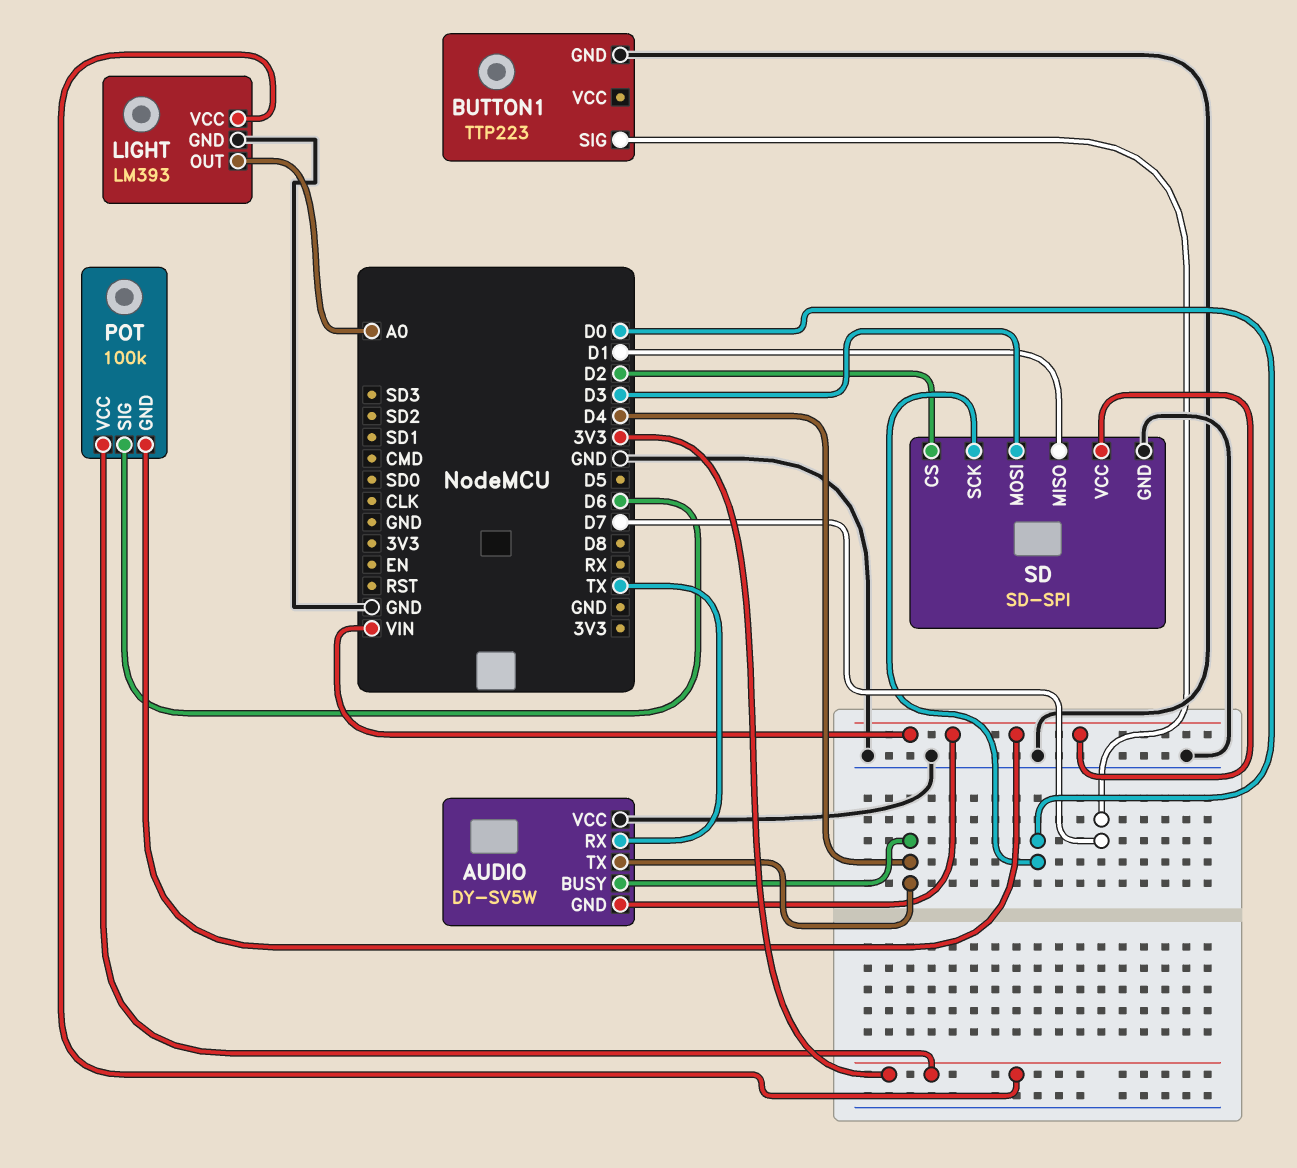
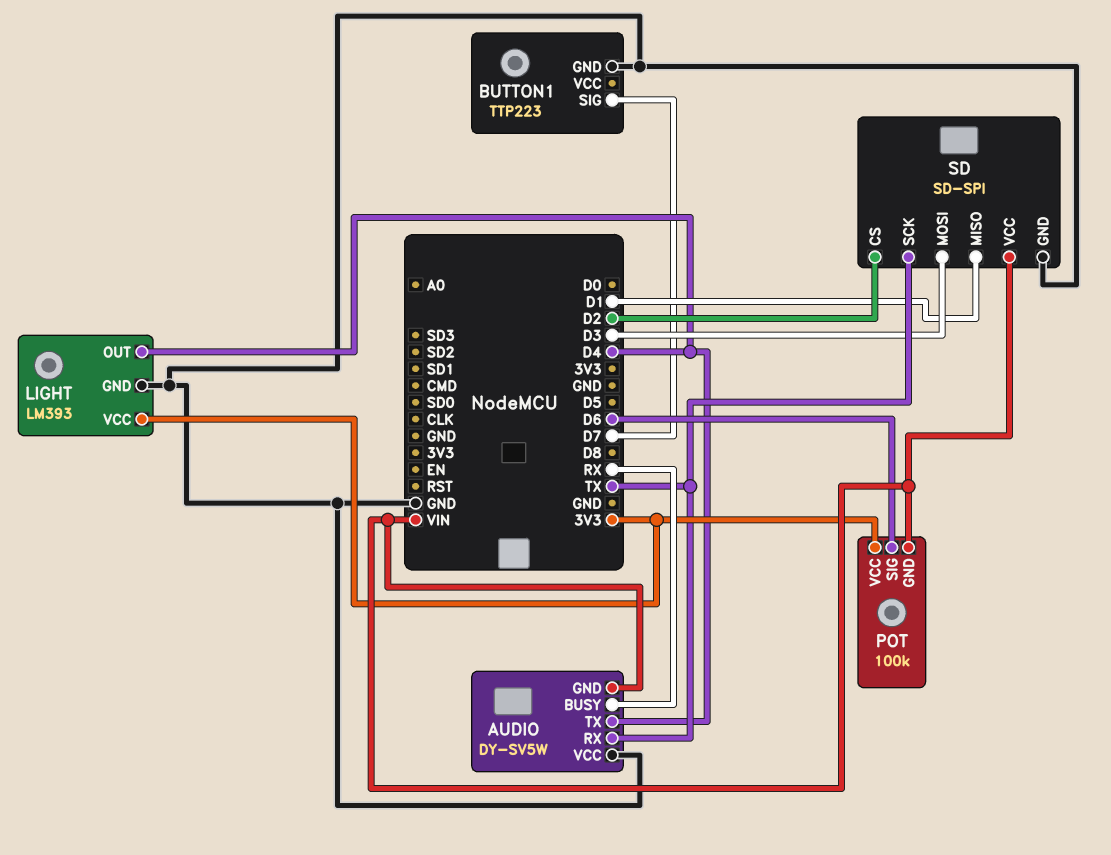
AUDIO pin BUSY: D4 -> RX
LIGHT pin OUT: A0 -> D4
SD pin SCK: D0 -> TX

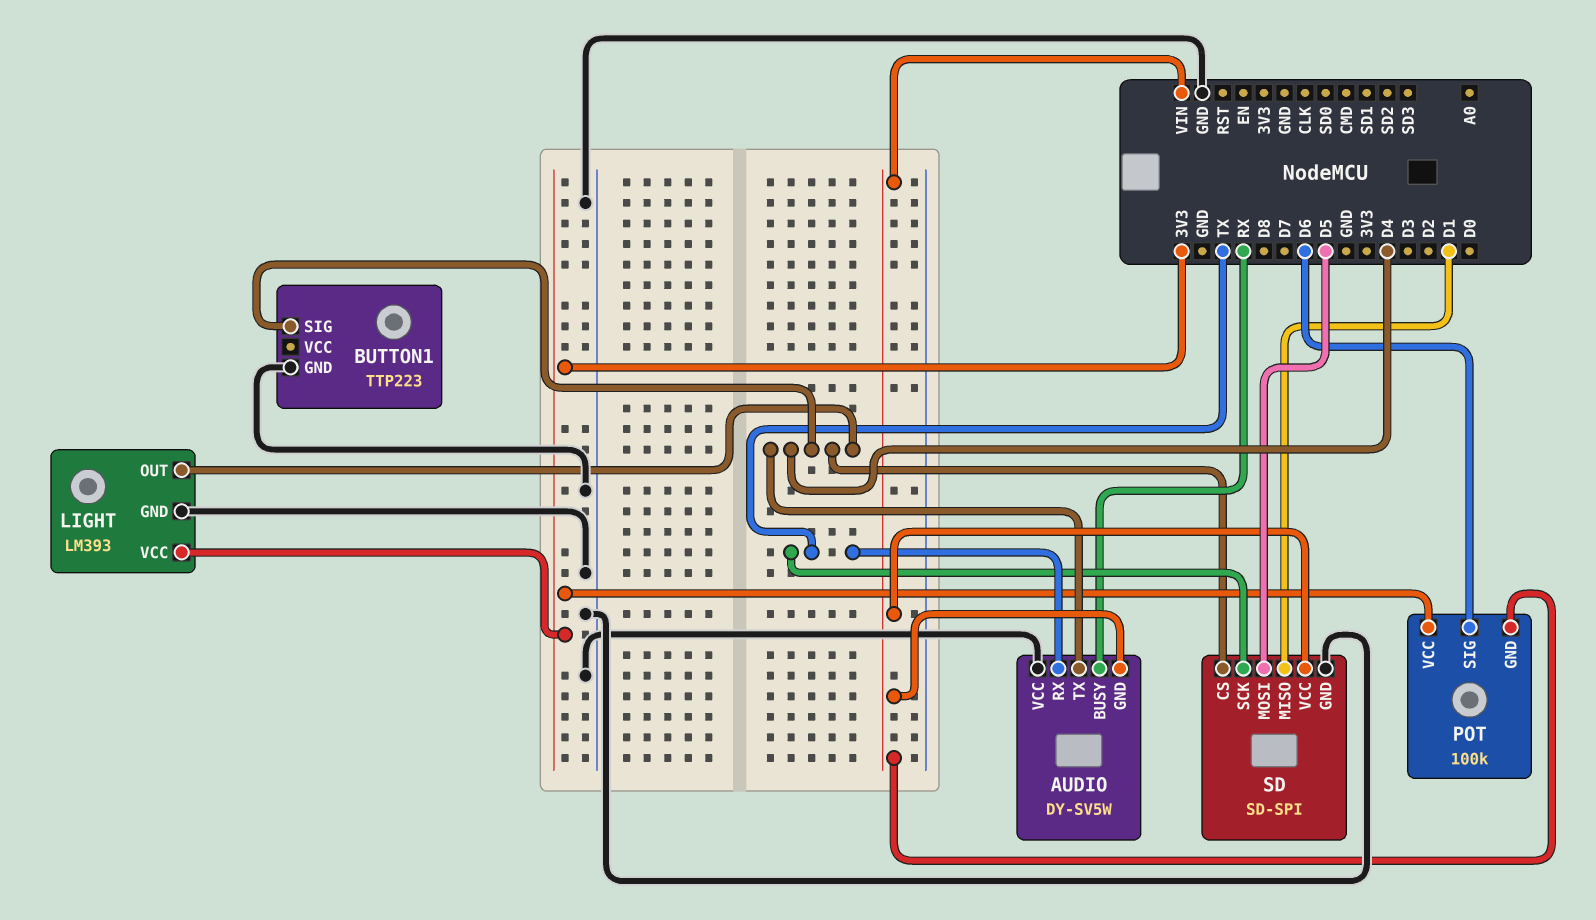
BUTTON1 pin SIG: D7 -> D4
SD pin CS: D2 -> D4
SD pin MOSI: D3 -> D5

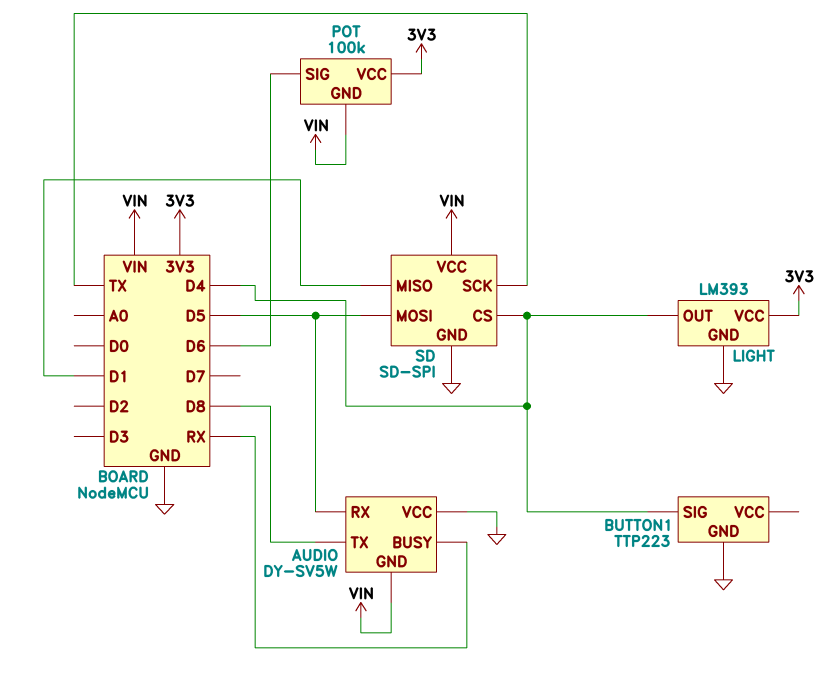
AUDIO pin RX: TX -> D5
AUDIO pin TX: D4 -> D8

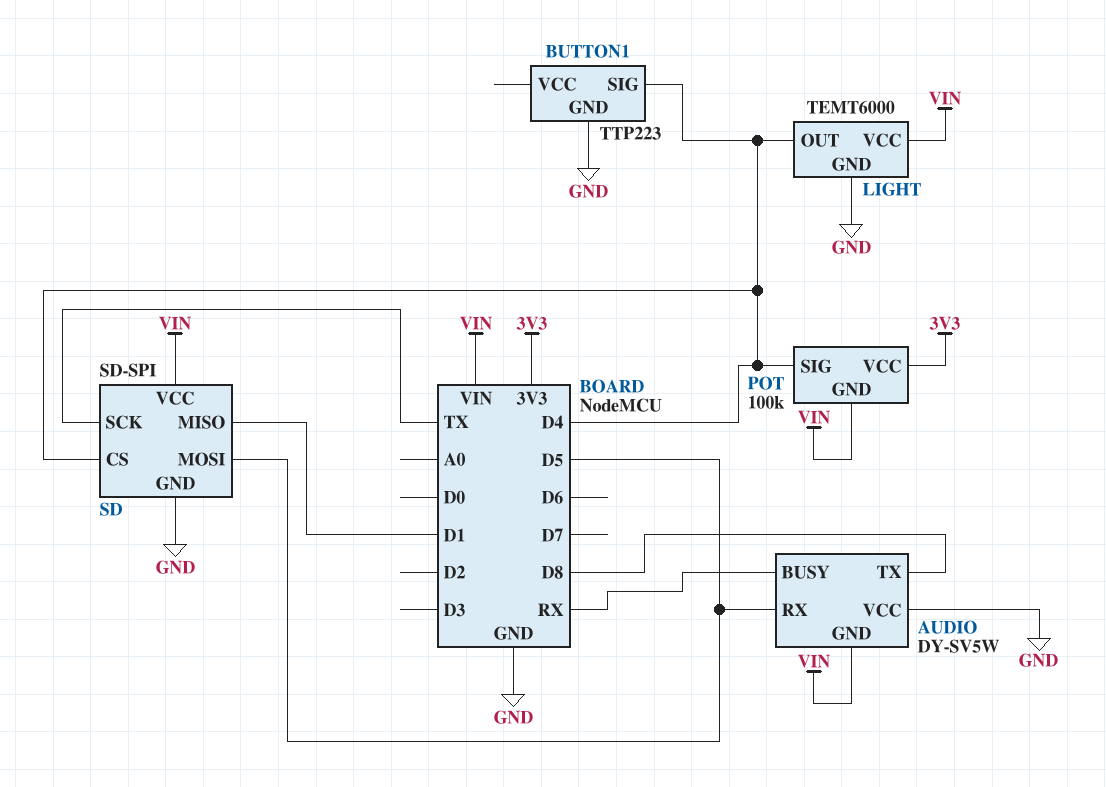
LIGHT: LM393 -> TEMT6000
LIGHT pin VCC: 3V3 -> VIN
POT pin SIG: D6 -> D4

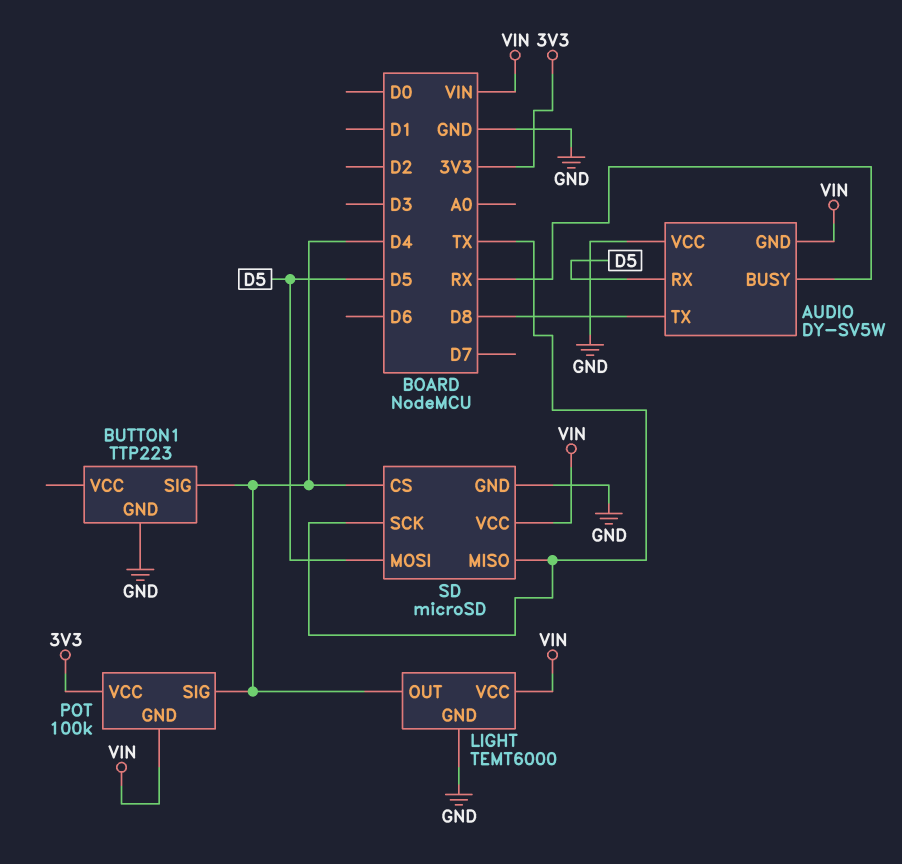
SD: SD-SPI -> microSD
SD pin MISO: D1 -> TX

